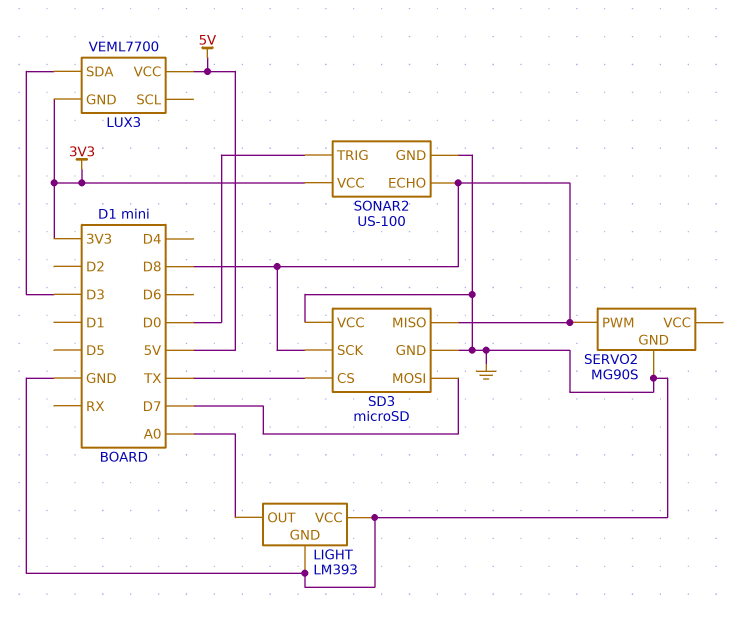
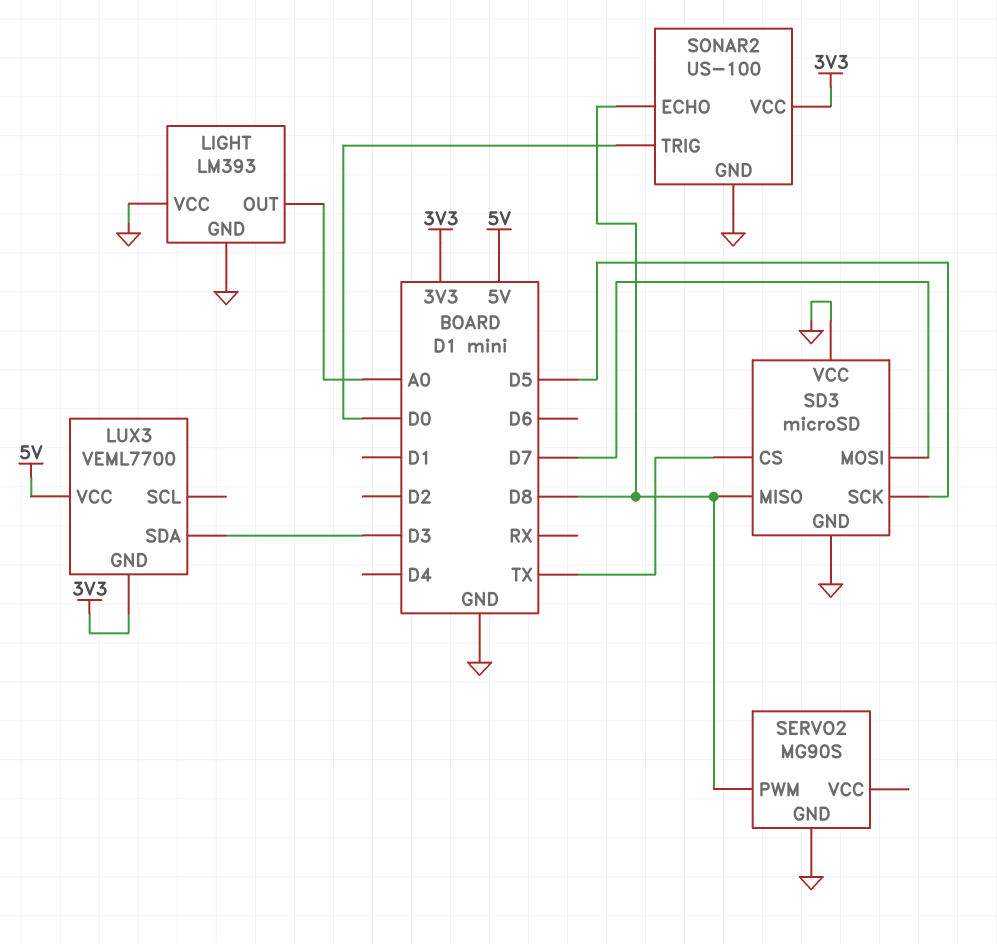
SD3 pin SCK: D8 -> D5

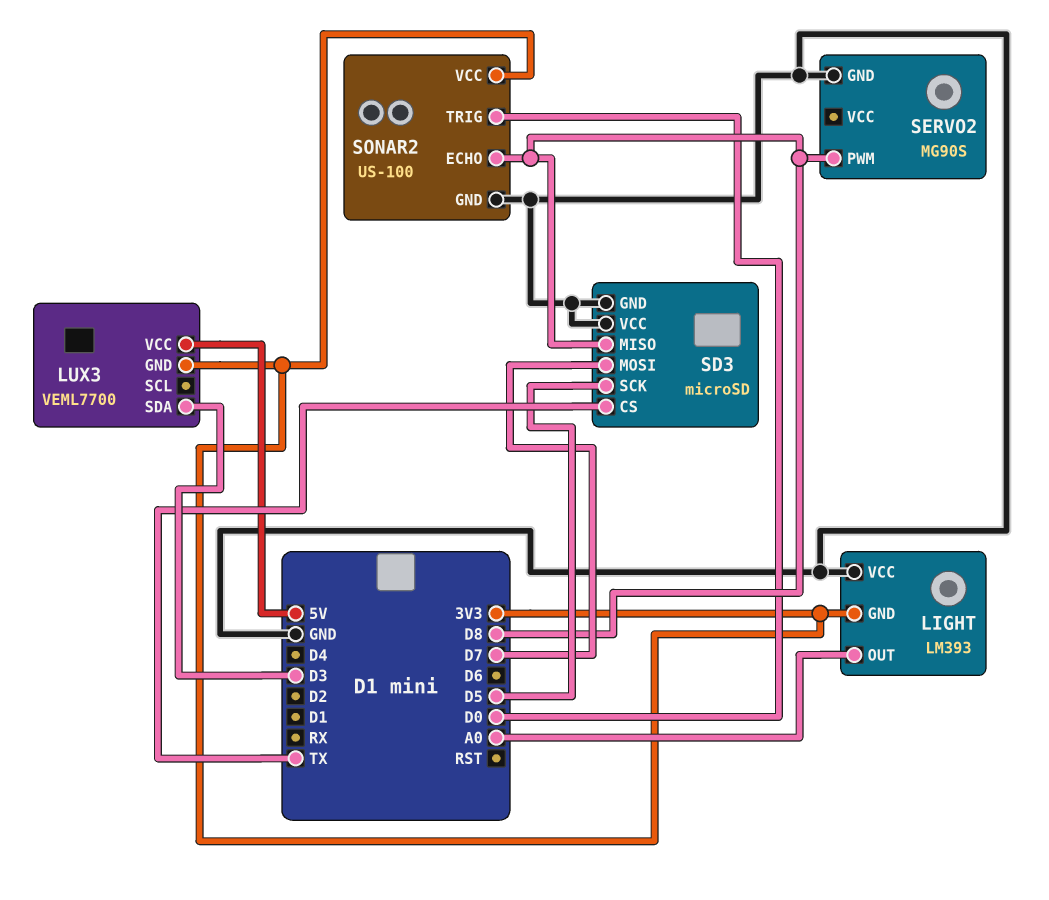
LIGHT pin GND: GND -> 3V3

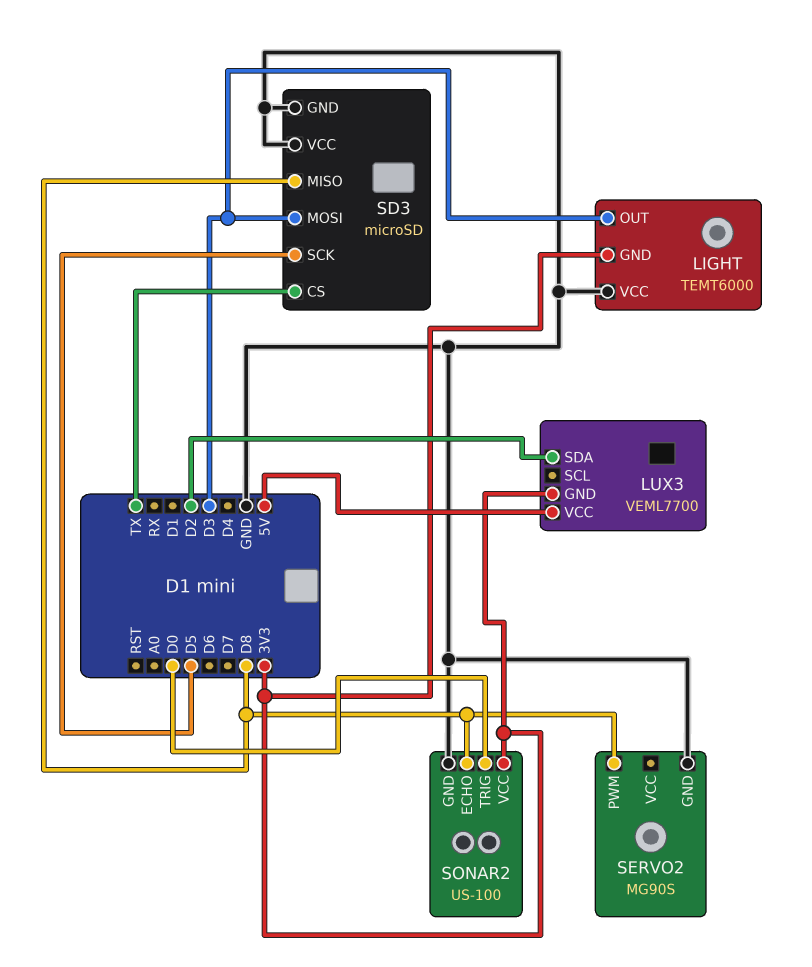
LIGHT: LM393 -> TEMT6000
LIGHT pin OUT: A0 -> D3
LUX3 pin SDA: D3 -> D2
SD3 pin MOSI: D7 -> D3

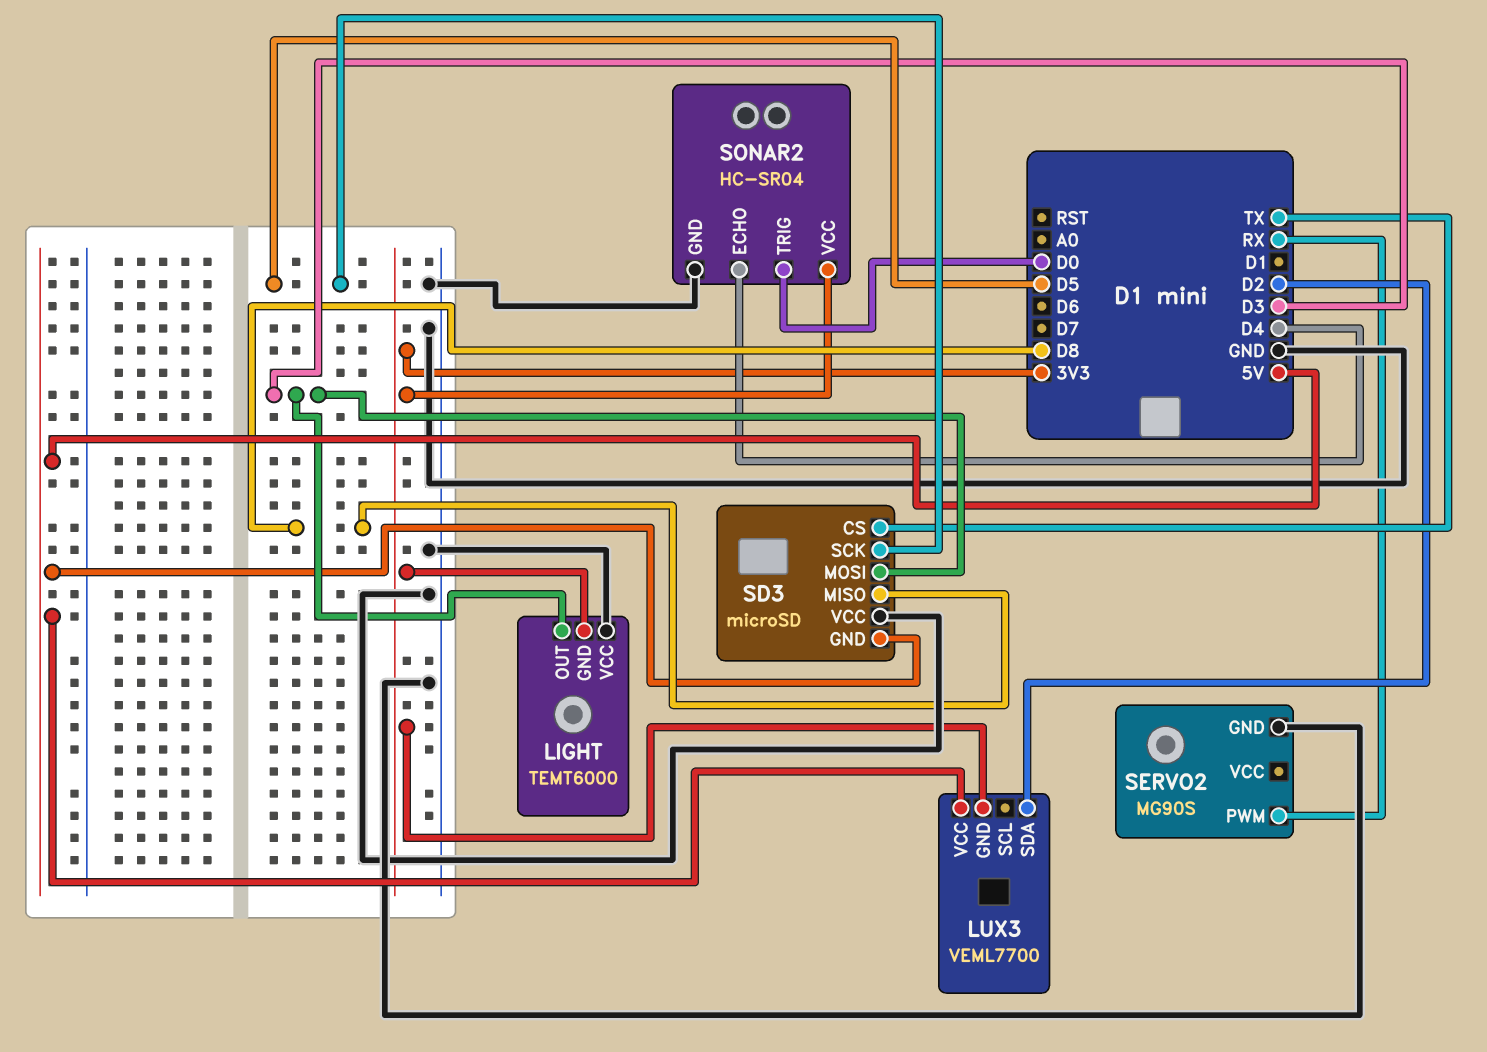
SD3 pin GND: GND -> 5V
SERVO2 pin PWM: D8 -> RX
SONAR2: US-100 -> HC-SR04
SONAR2 pin ECHO: D8 -> D4

